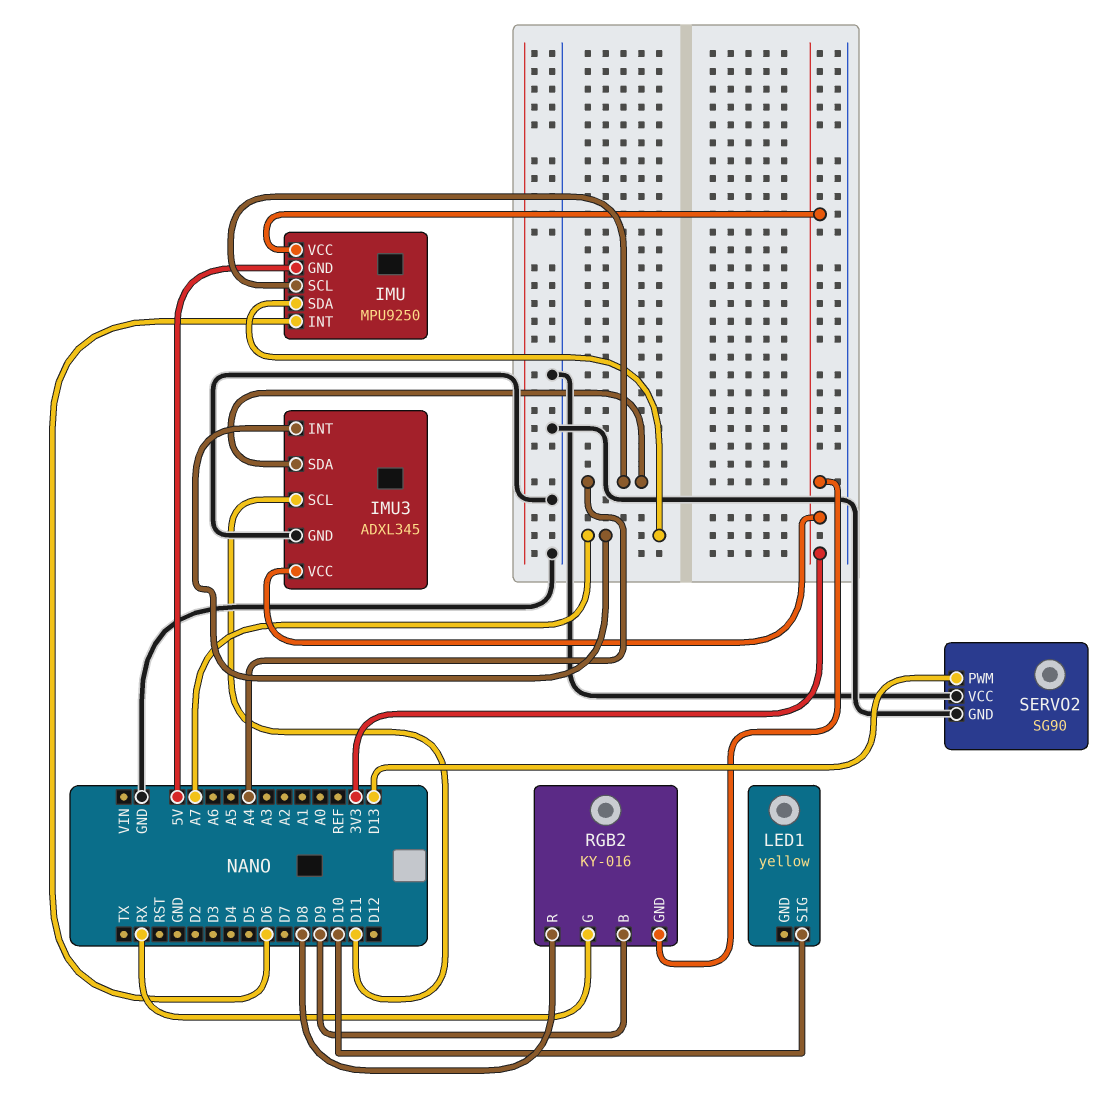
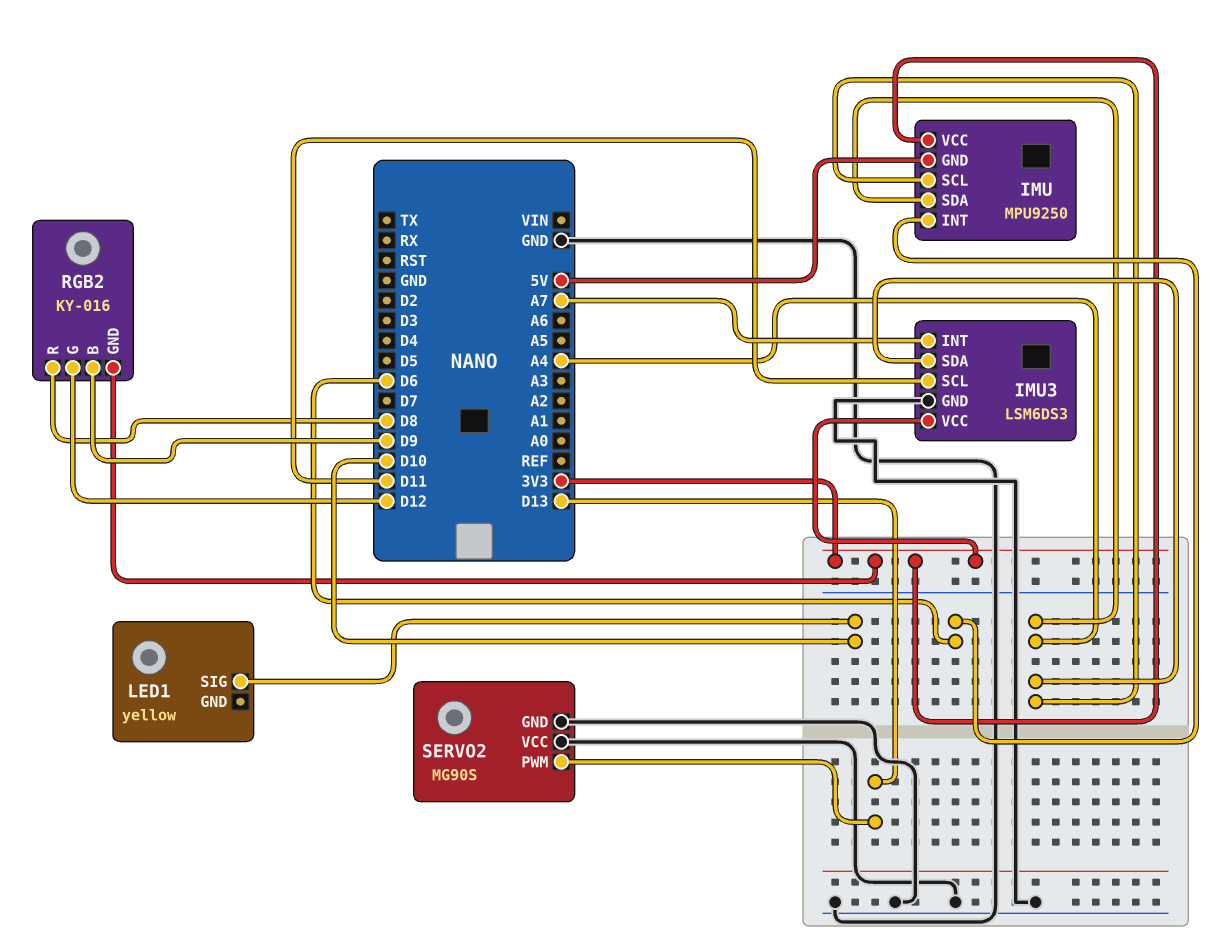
IMU pin SDA: A7 -> A4
IMU3: ADXL345 -> LSM6DS3
RGB2 pin G: RX -> D12
SERVO2: SG90 -> MG90S

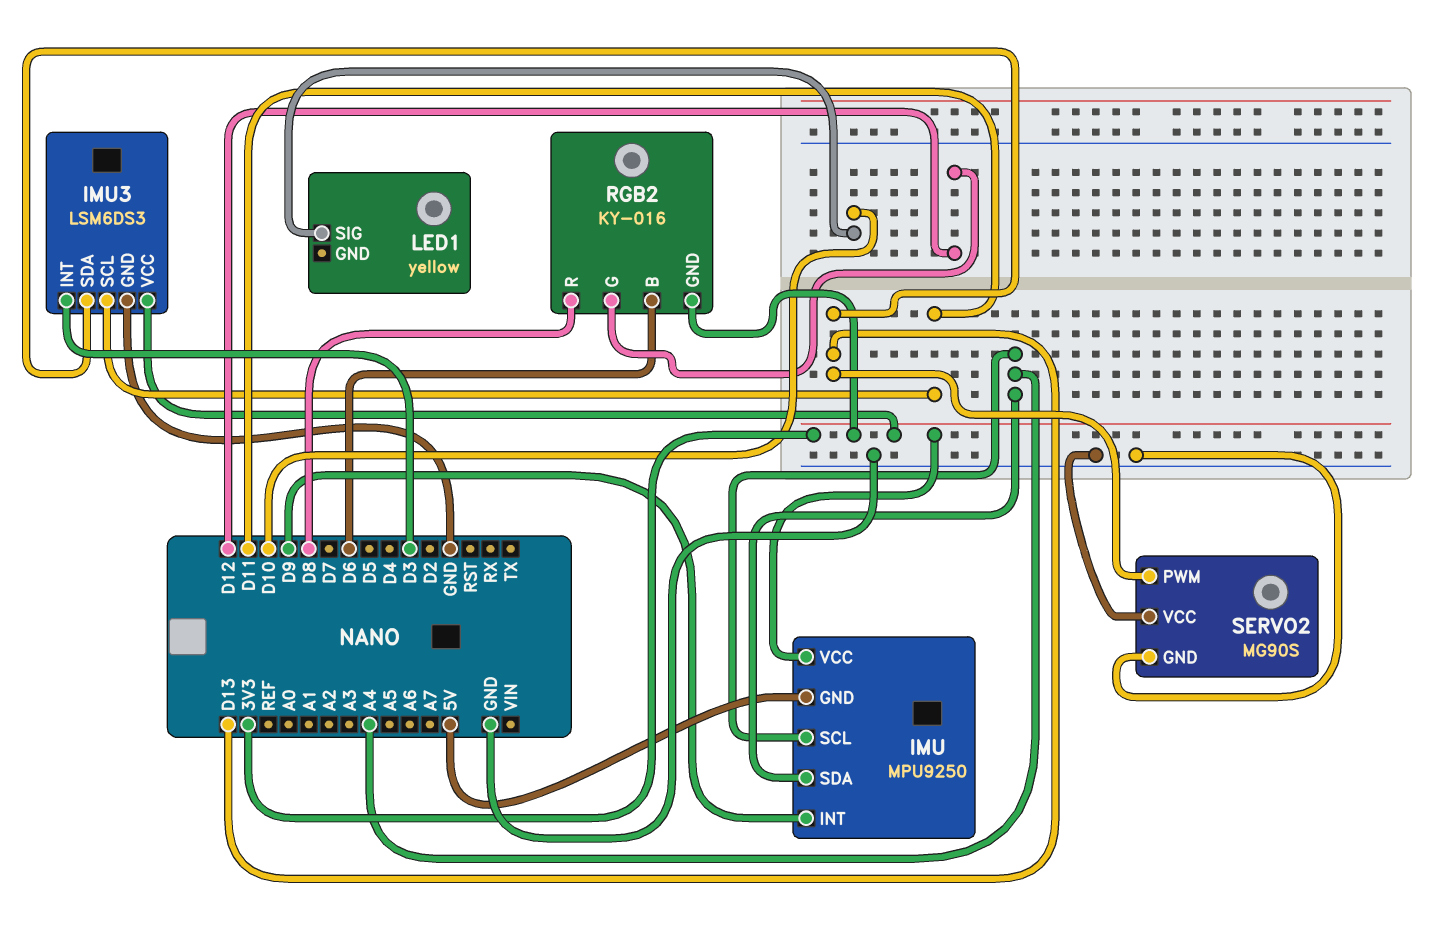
IMU pin INT: D6 -> D9
IMU3 pin INT: A7 -> D3
IMU3 pin SDA: A4 -> D13
RGB2 pin B: D9 -> D6

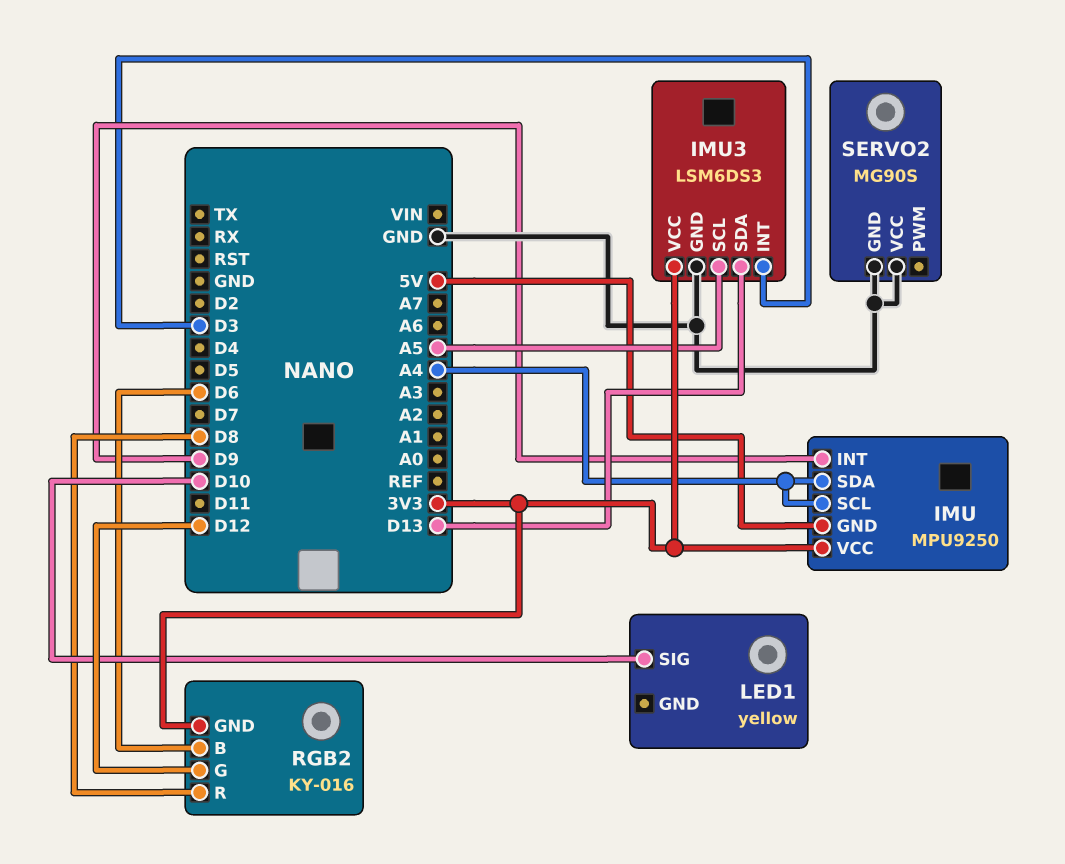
IMU3 pin SCL: D11 -> A5
SERVO2 pin PWM: D13 -> none

